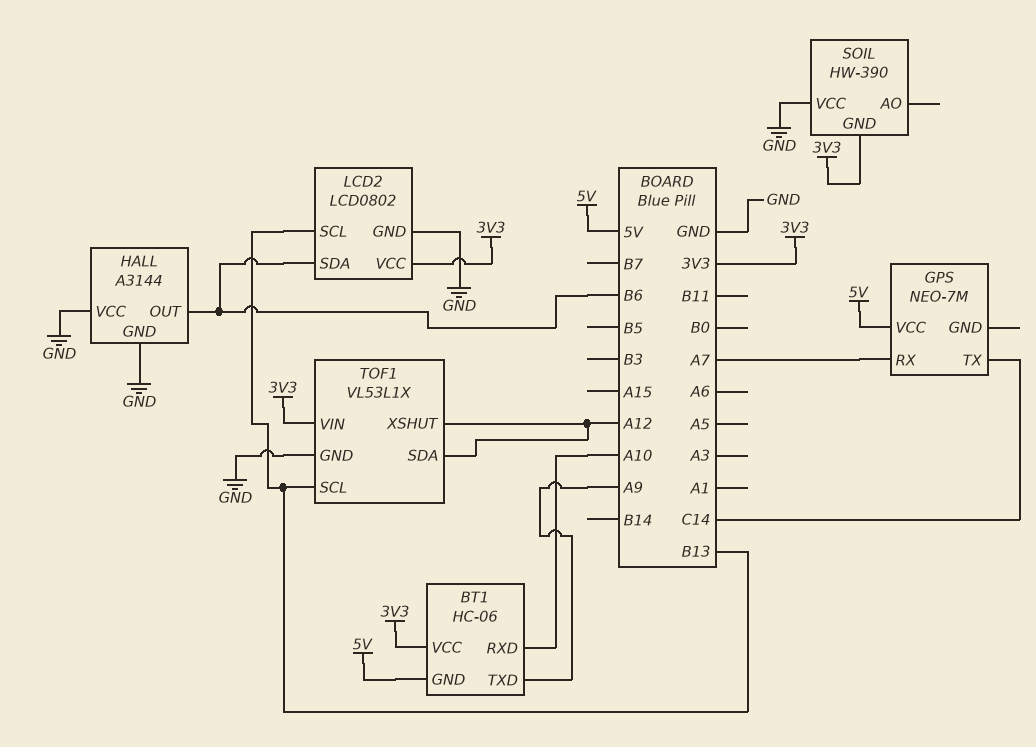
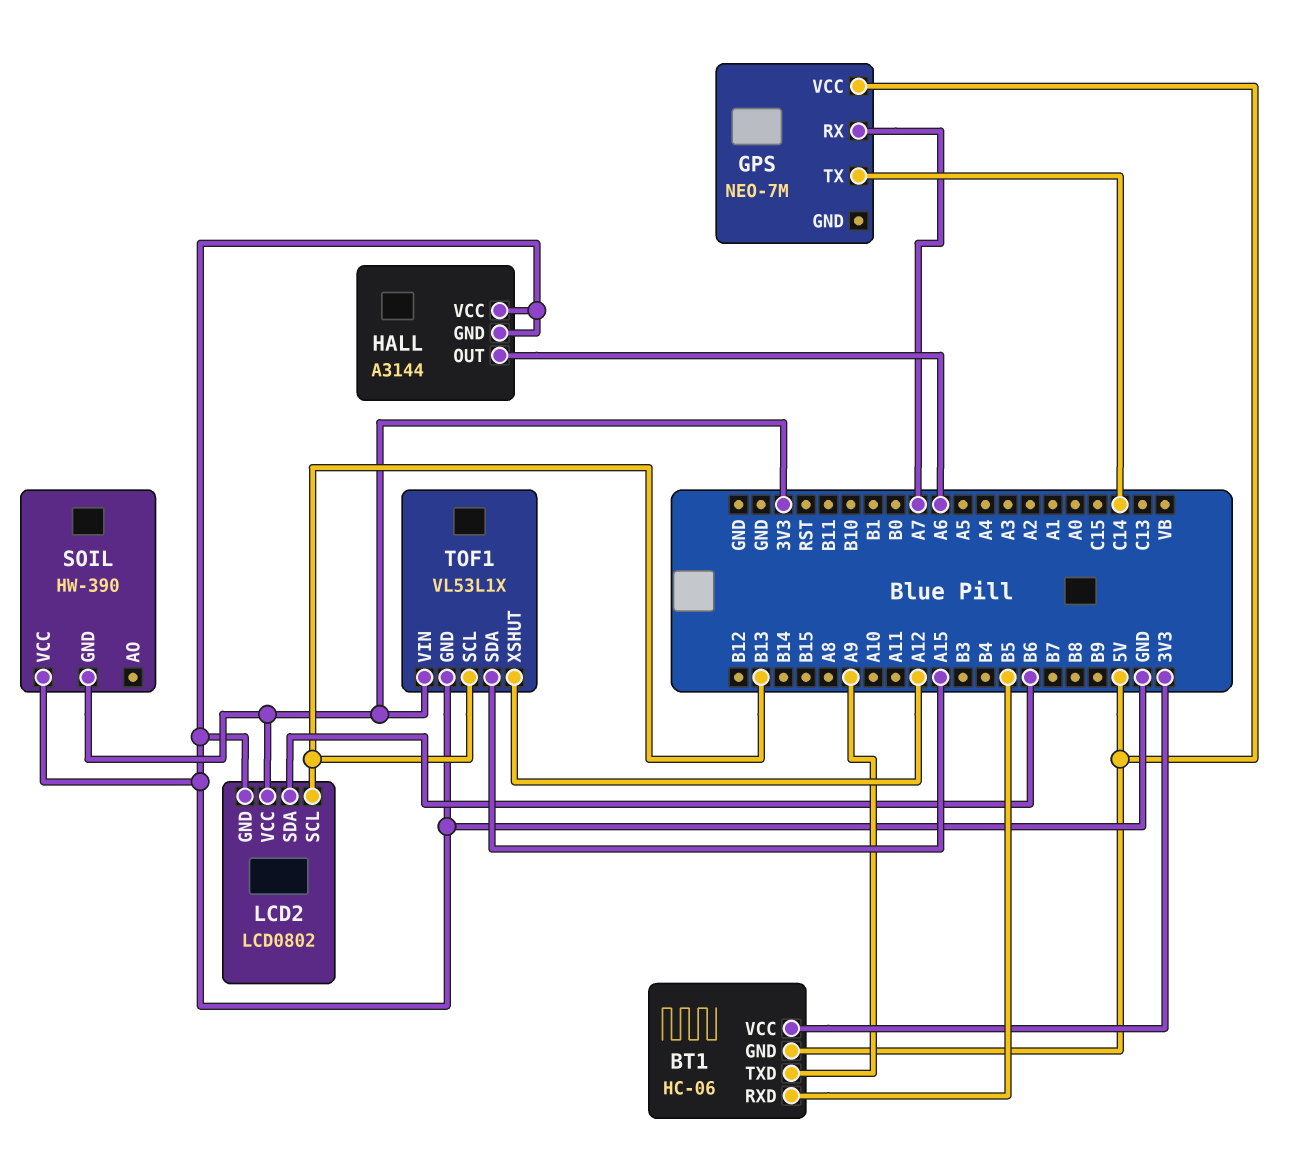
BT1 pin RXD: A10 -> B5
HALL pin OUT: B6 -> A6
TOF1 pin SDA: A12 -> A15

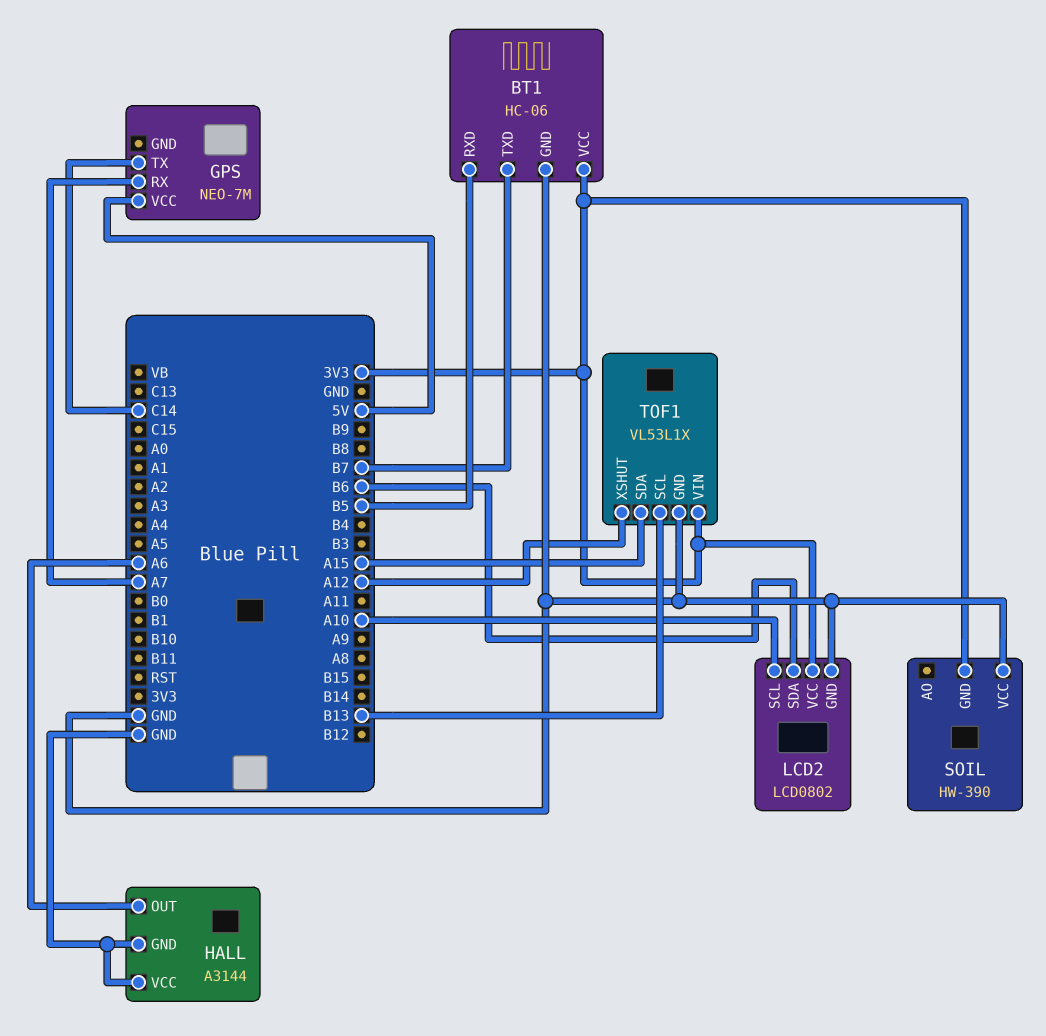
BT1 pin GND: 5V -> GND
BT1 pin TXD: A9 -> B7
LCD2 pin SCL: B13 -> A10

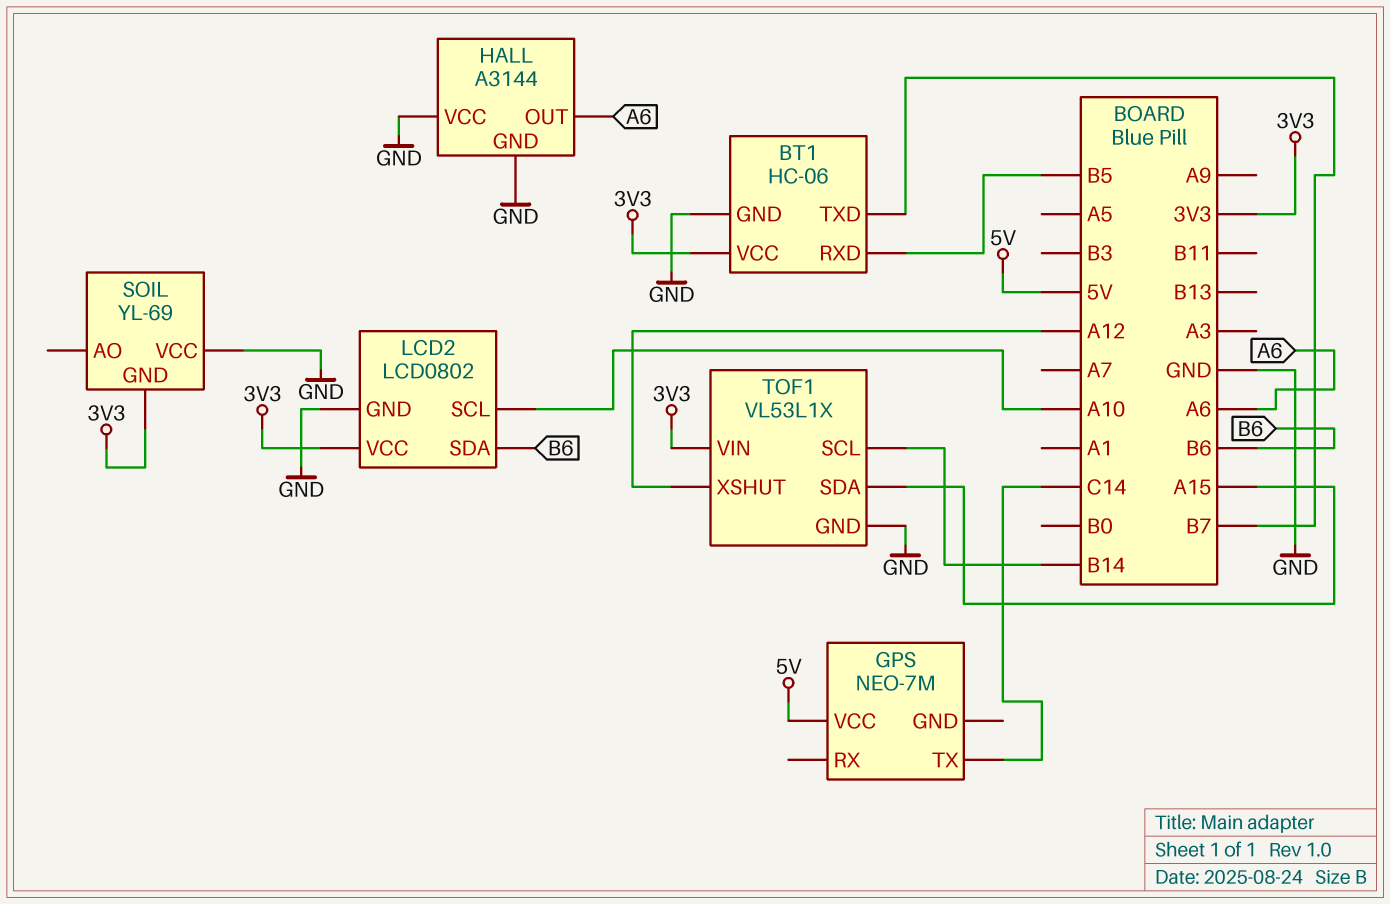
GPS pin RX: A7 -> none
SOIL: HW-390 -> YL-69
TOF1 pin SCL: B13 -> B14

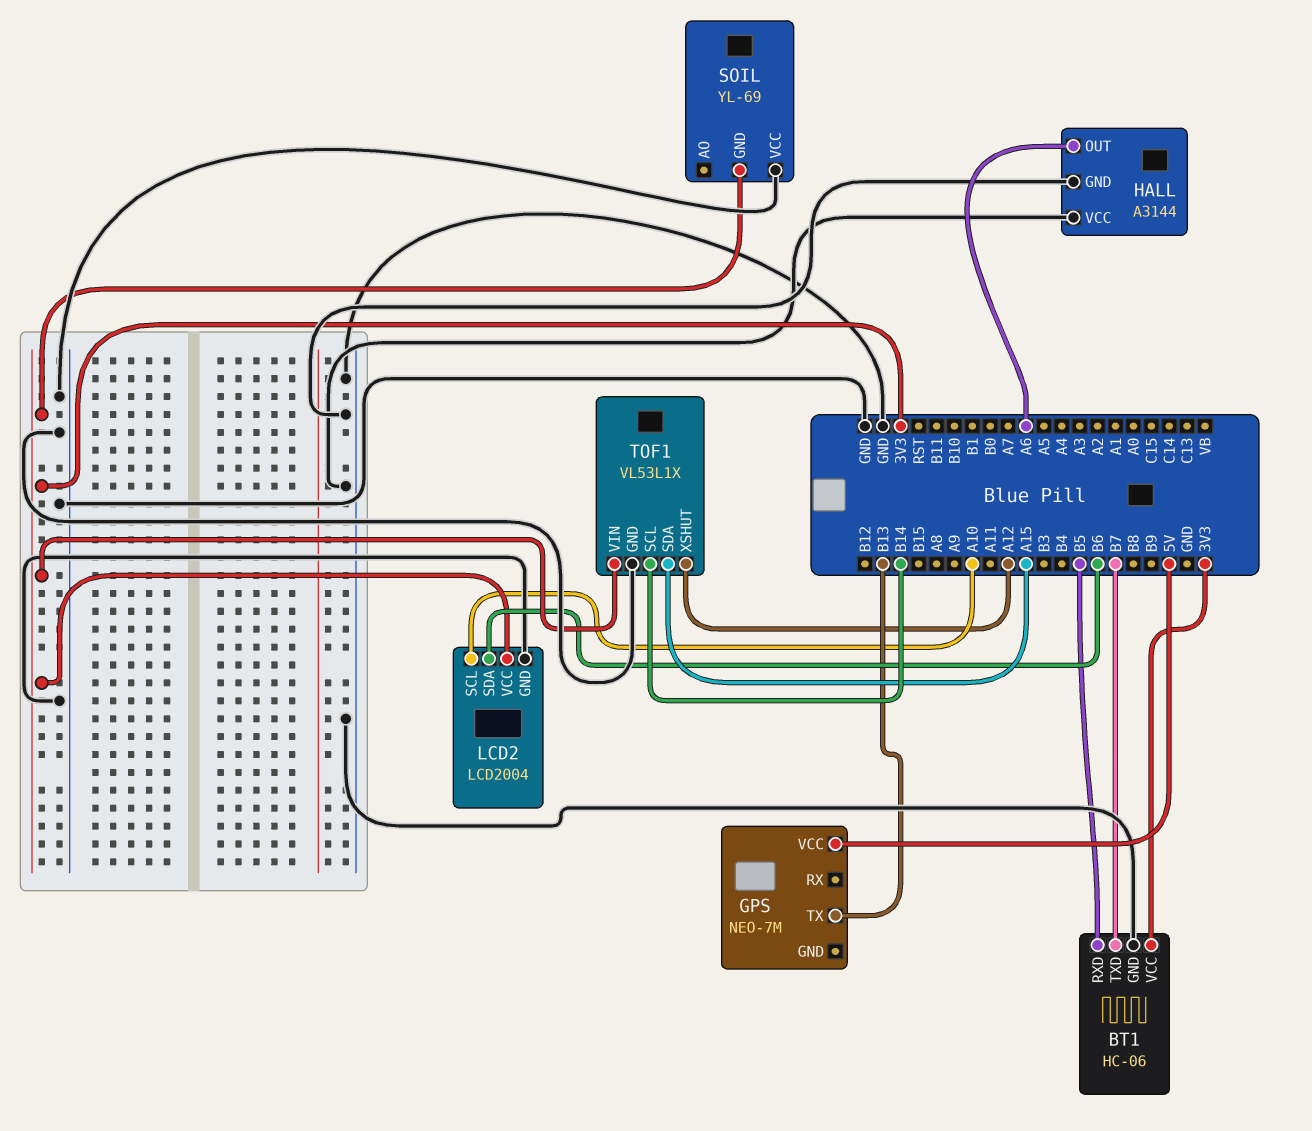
GPS pin TX: C14 -> B13
LCD2: LCD0802 -> LCD2004

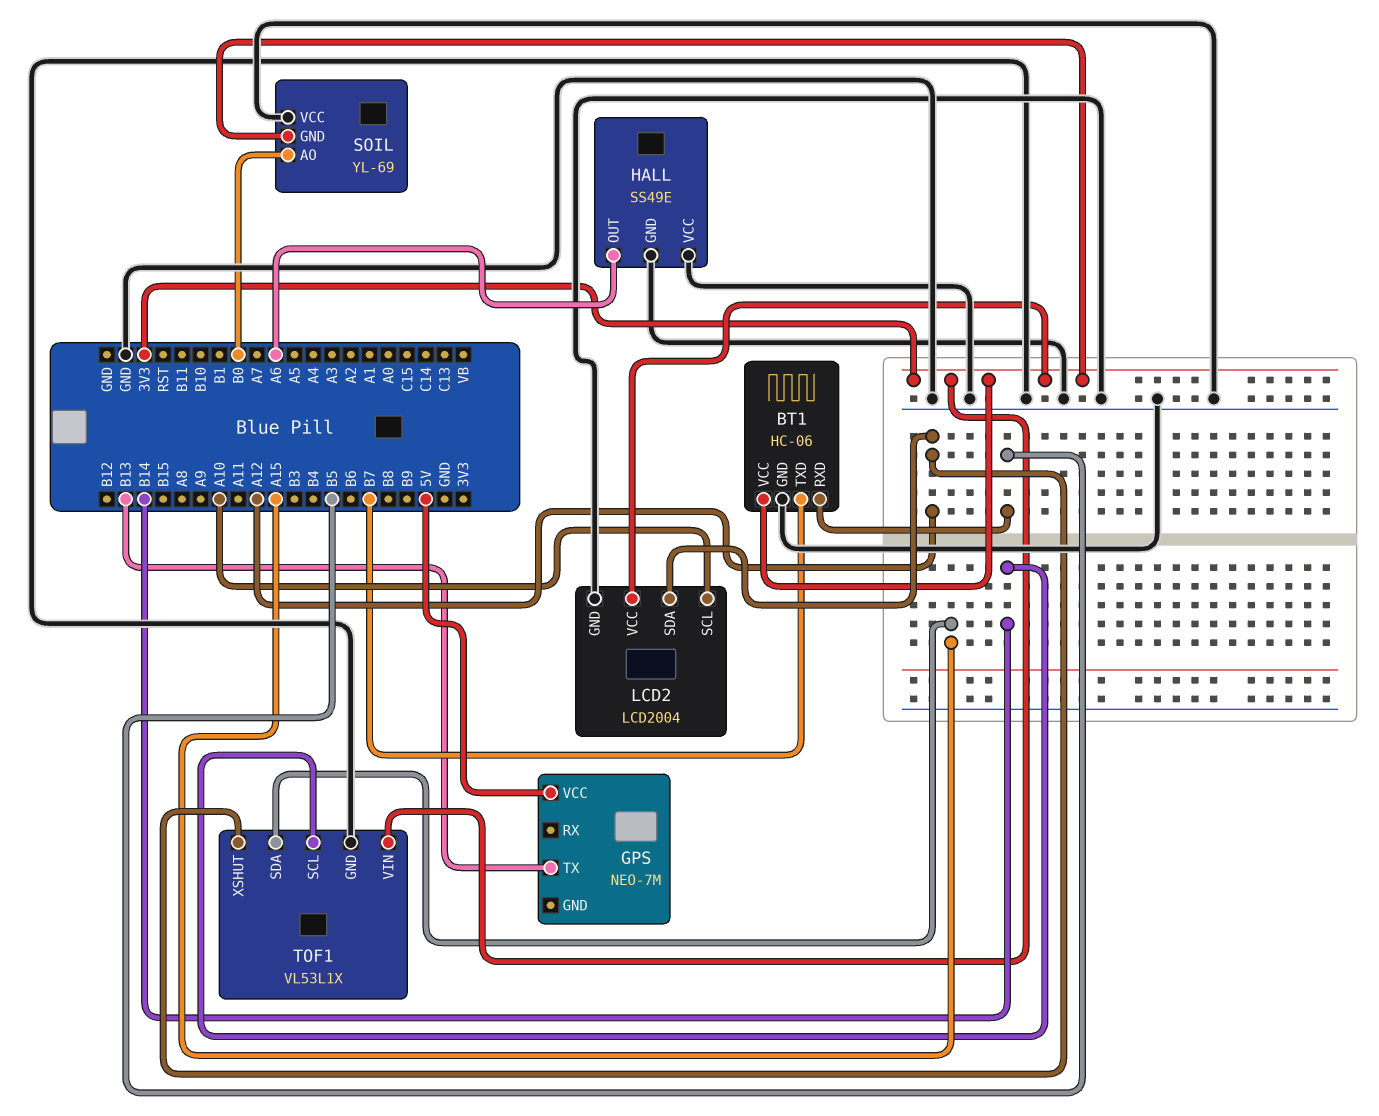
HALL: A3144 -> SS49E
LCD2 pin SDA: B6 -> A12
SOIL pin AO: none -> B0

